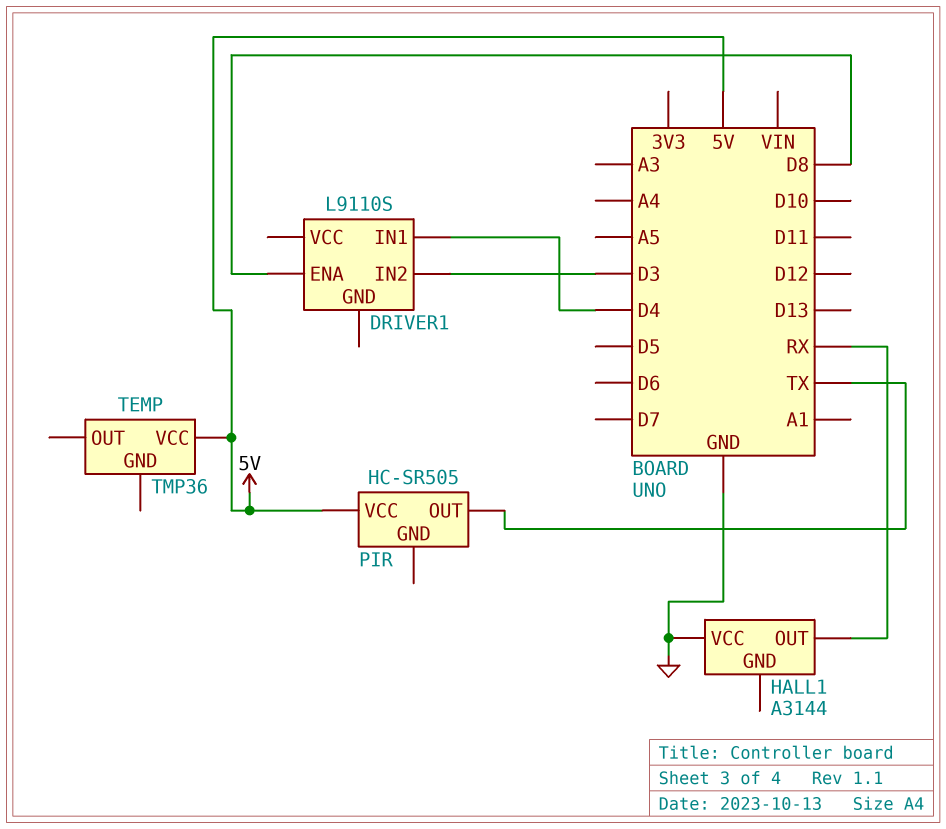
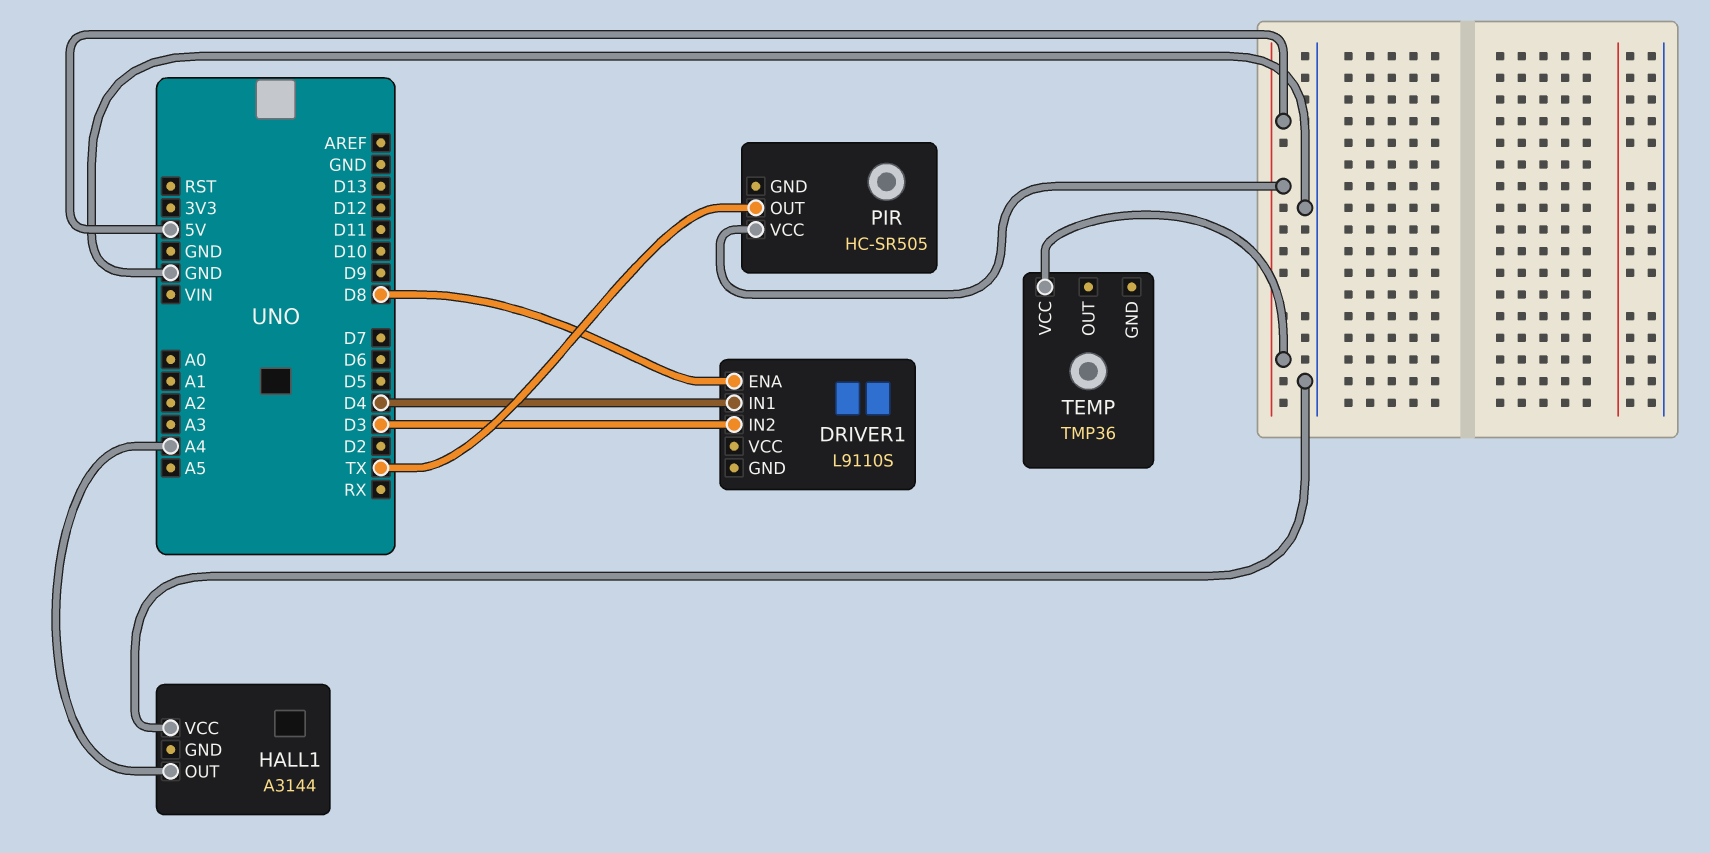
HALL1 pin OUT: RX -> A4

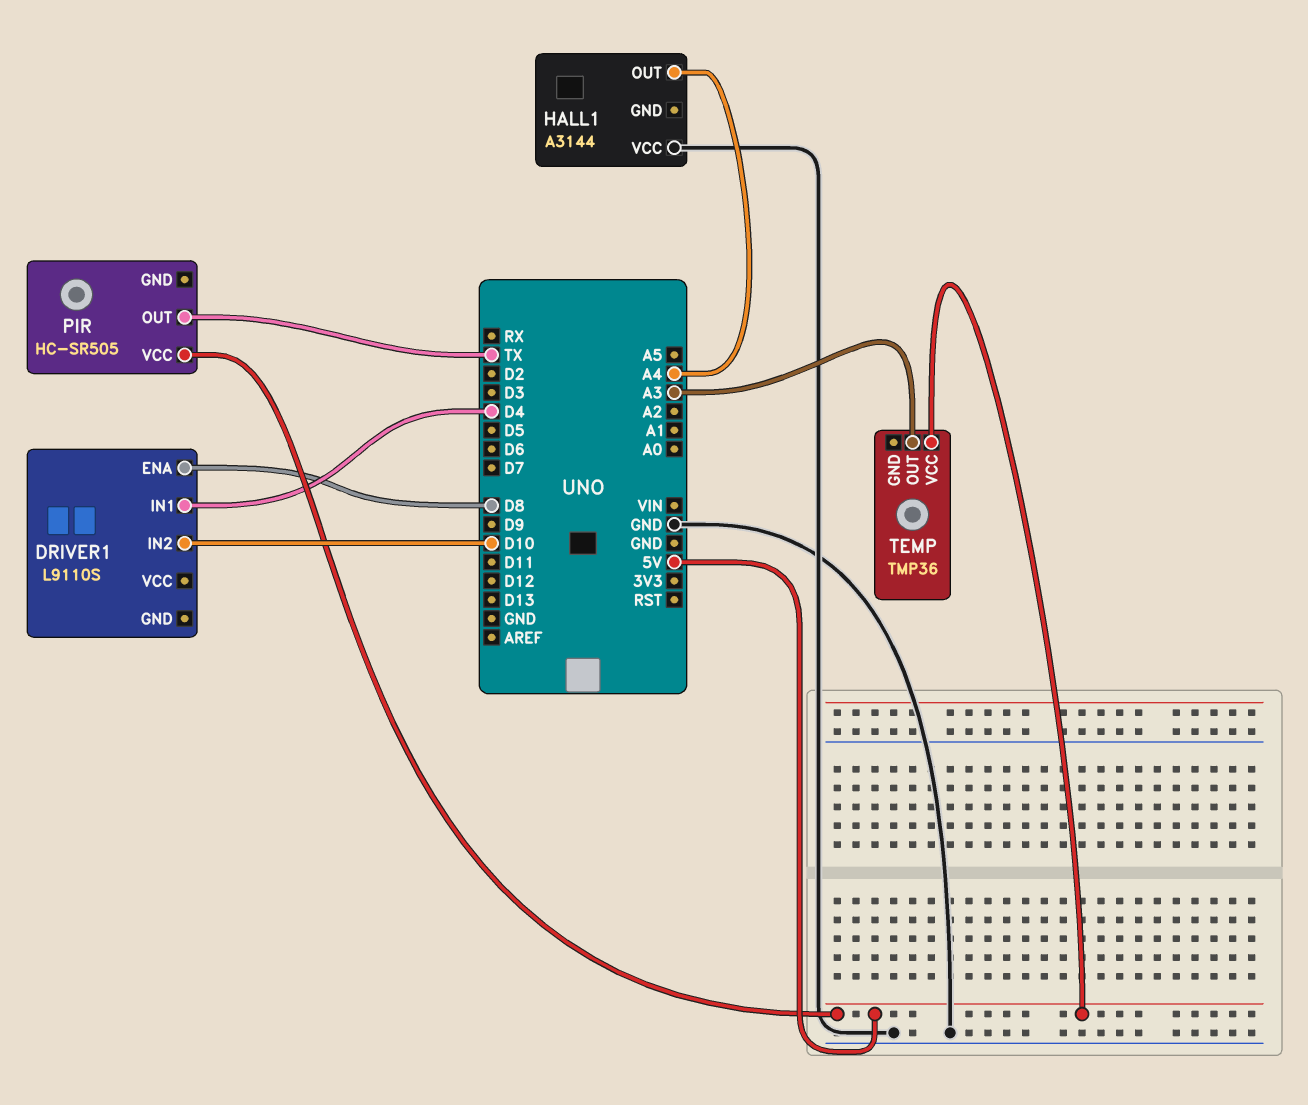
DRIVER1 pin IN2: D3 -> D10
TEMP pin OUT: none -> A3

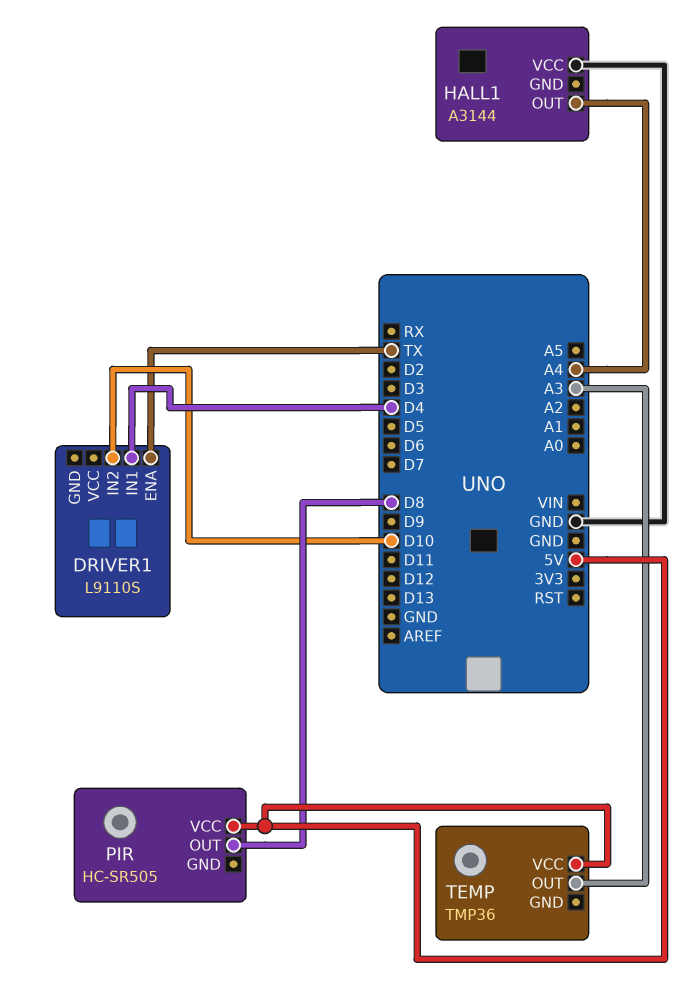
DRIVER1 pin ENA: D8 -> TX
PIR pin OUT: TX -> D8

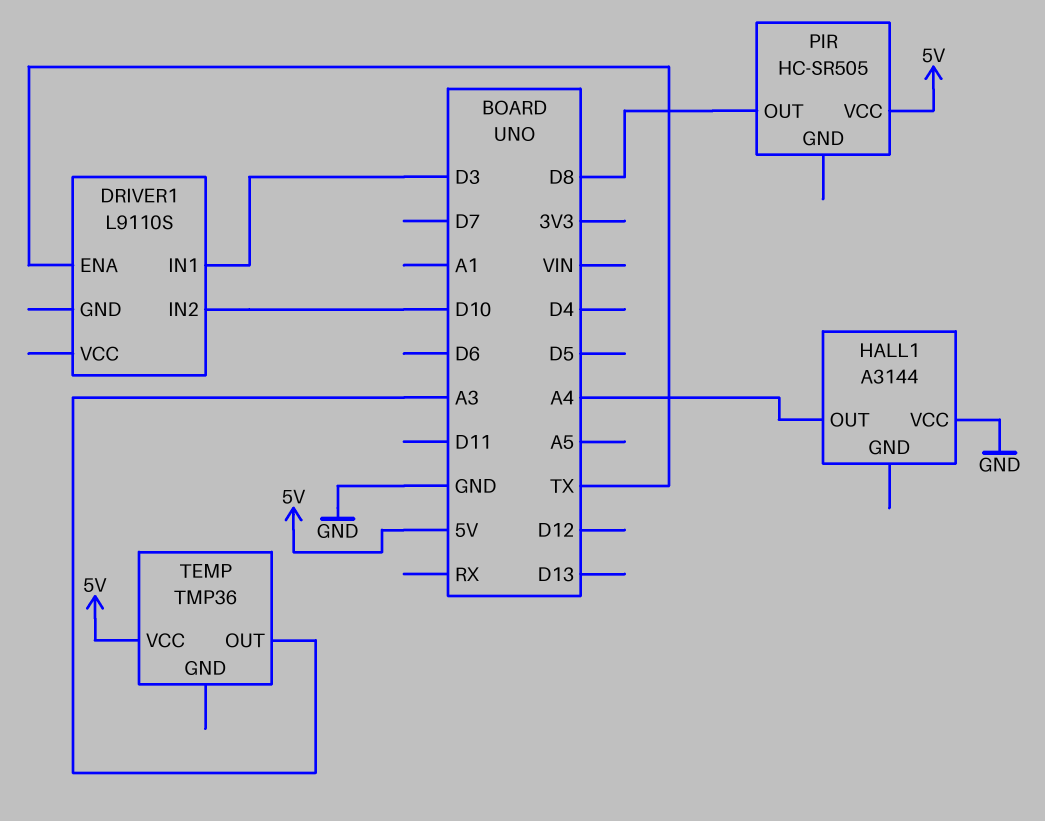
DRIVER1 pin IN1: D4 -> D3

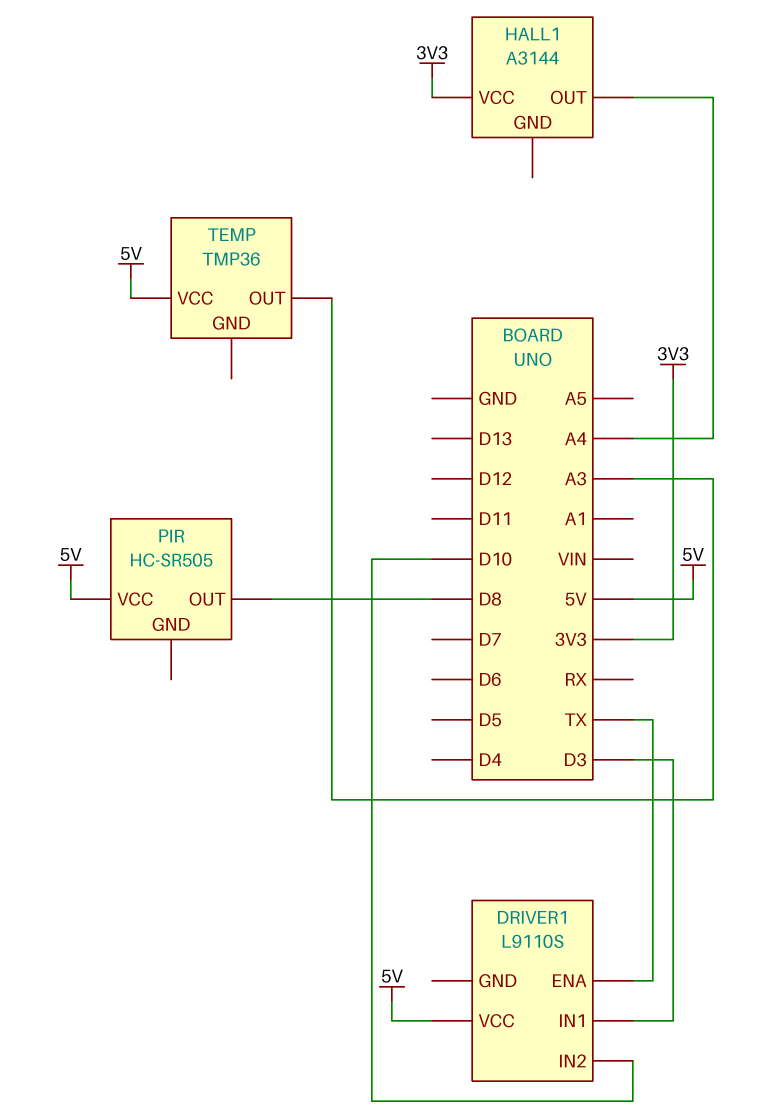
DRIVER1 pin VCC: none -> 5V
HALL1 pin VCC: GND -> 3V3

